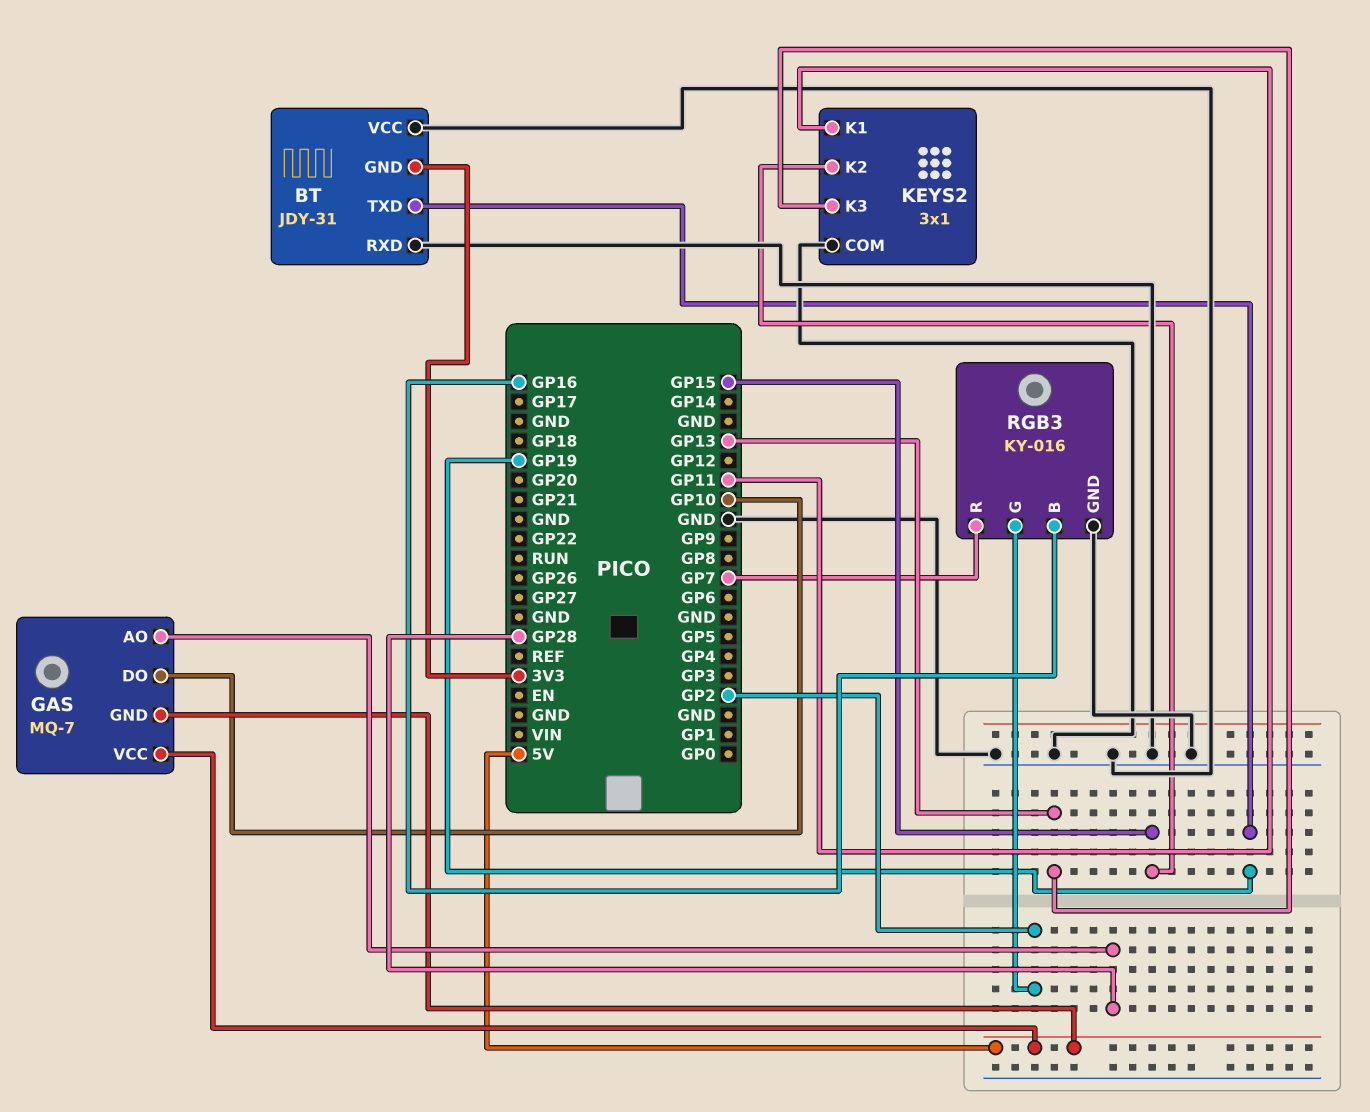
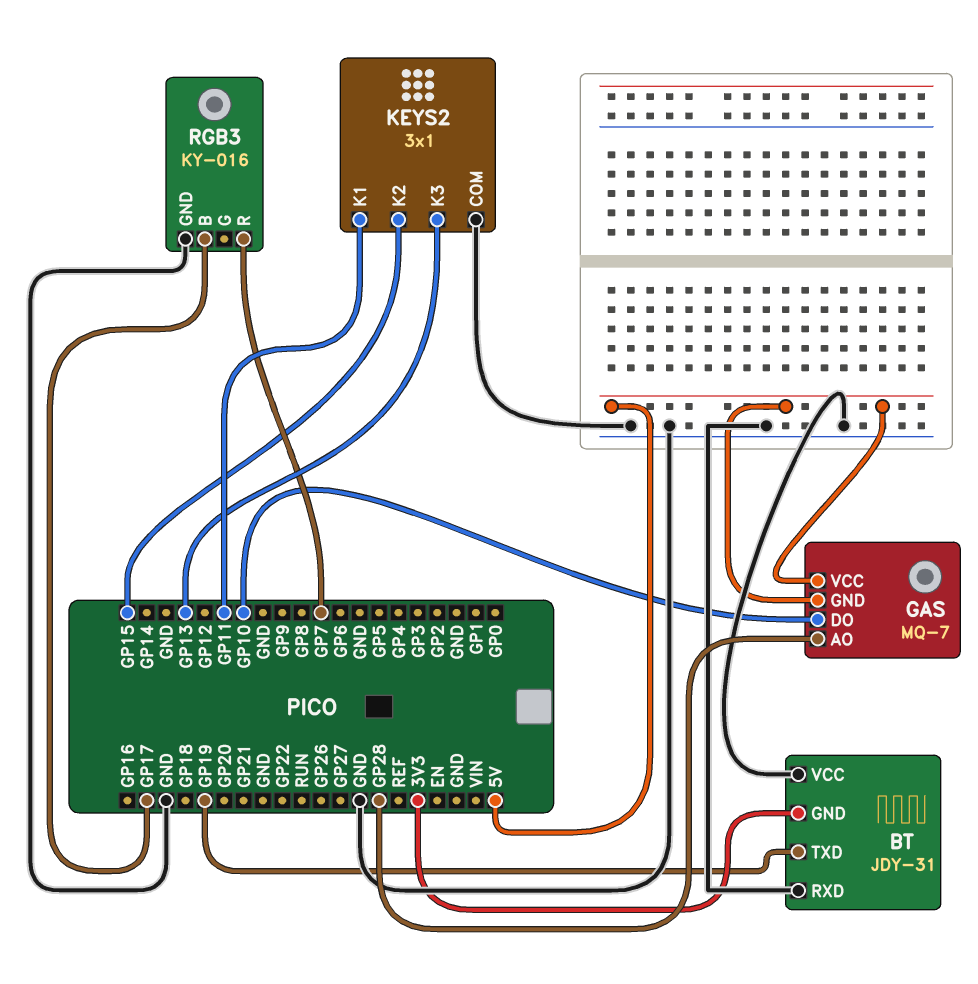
RGB3 pin B: GP16 -> GP17
RGB3 pin G: GP2 -> none

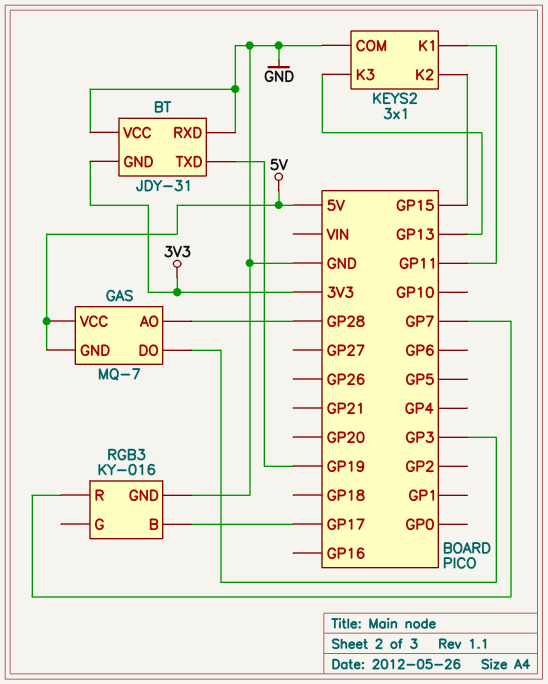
GAS pin DO: GP10 -> GP3

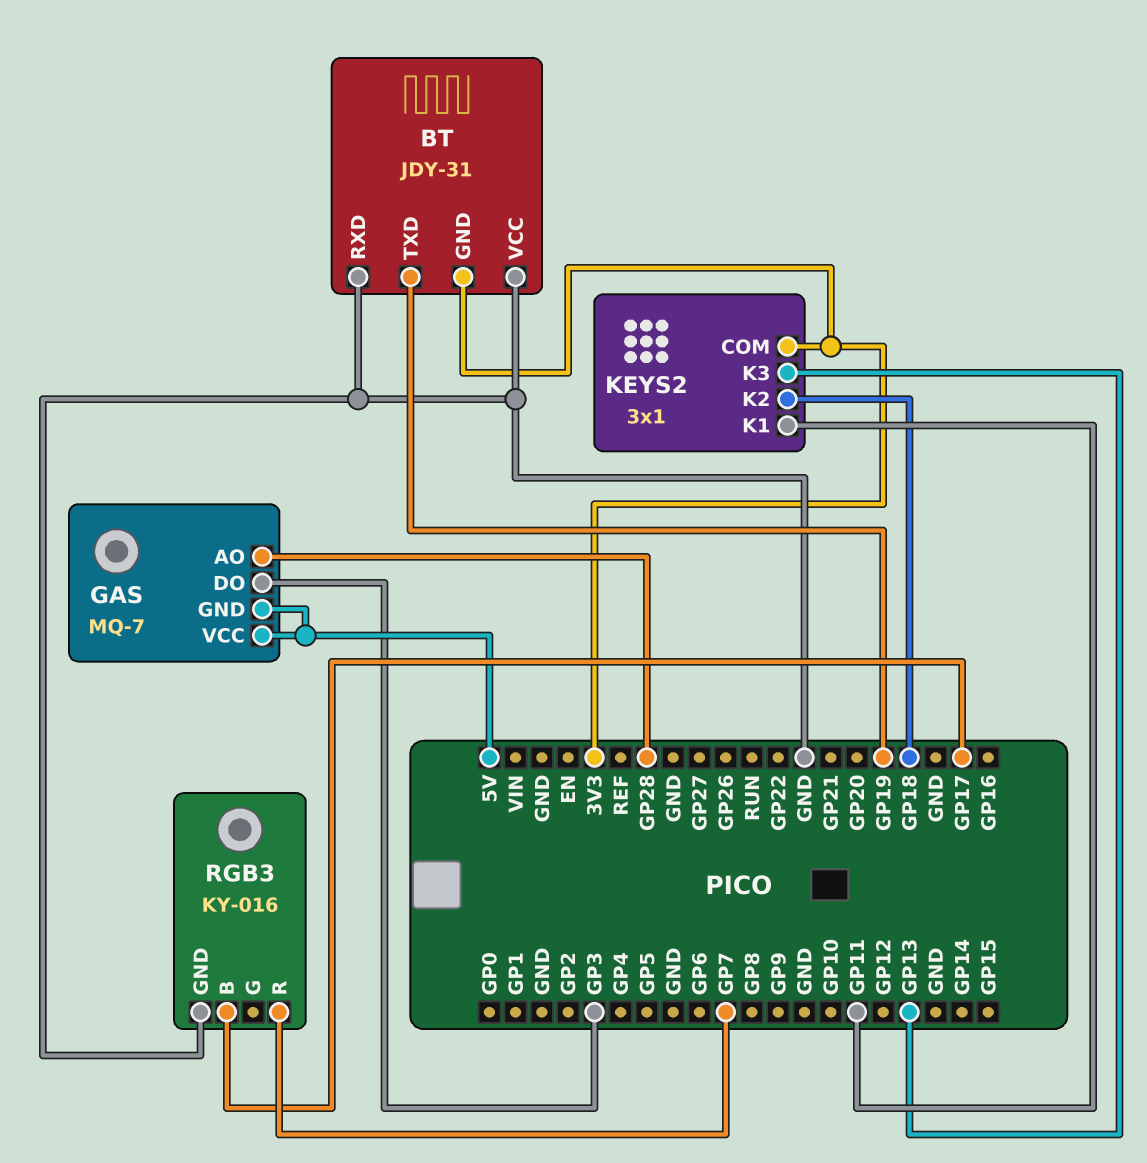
KEYS2 pin COM: GND -> 3V3
KEYS2 pin K2: GP15 -> GP18

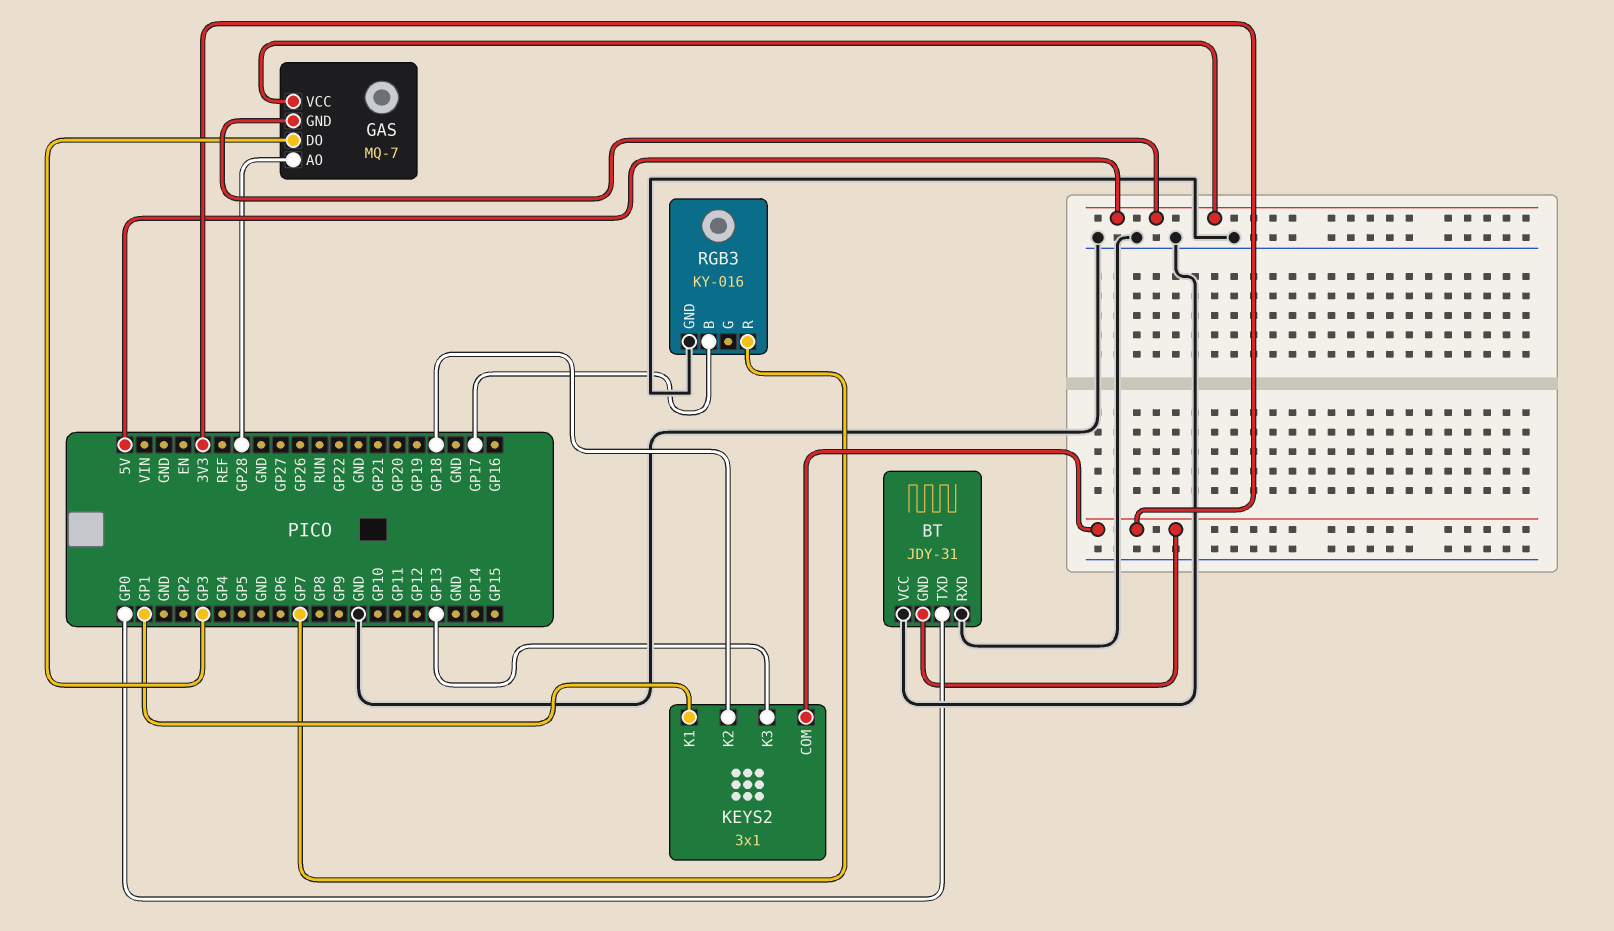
BT pin TXD: GP19 -> GP0
KEYS2 pin K1: GP11 -> GP1

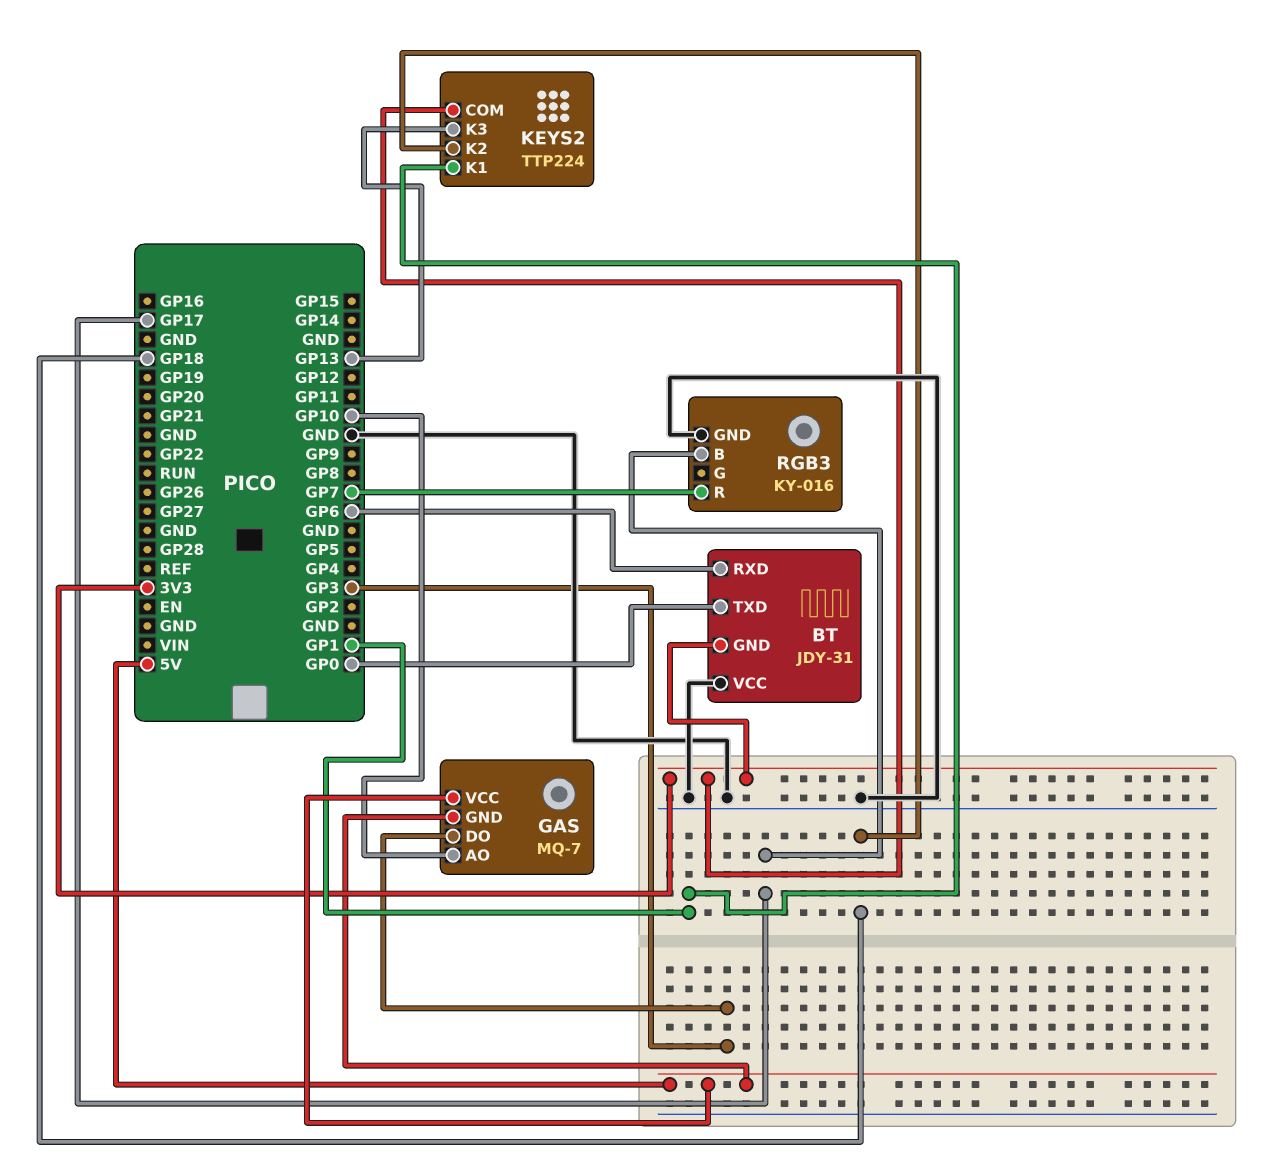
BT pin RXD: GND -> GP6
GAS pin AO: GP28 -> GP10
KEYS2: 3x1 -> TTP224

